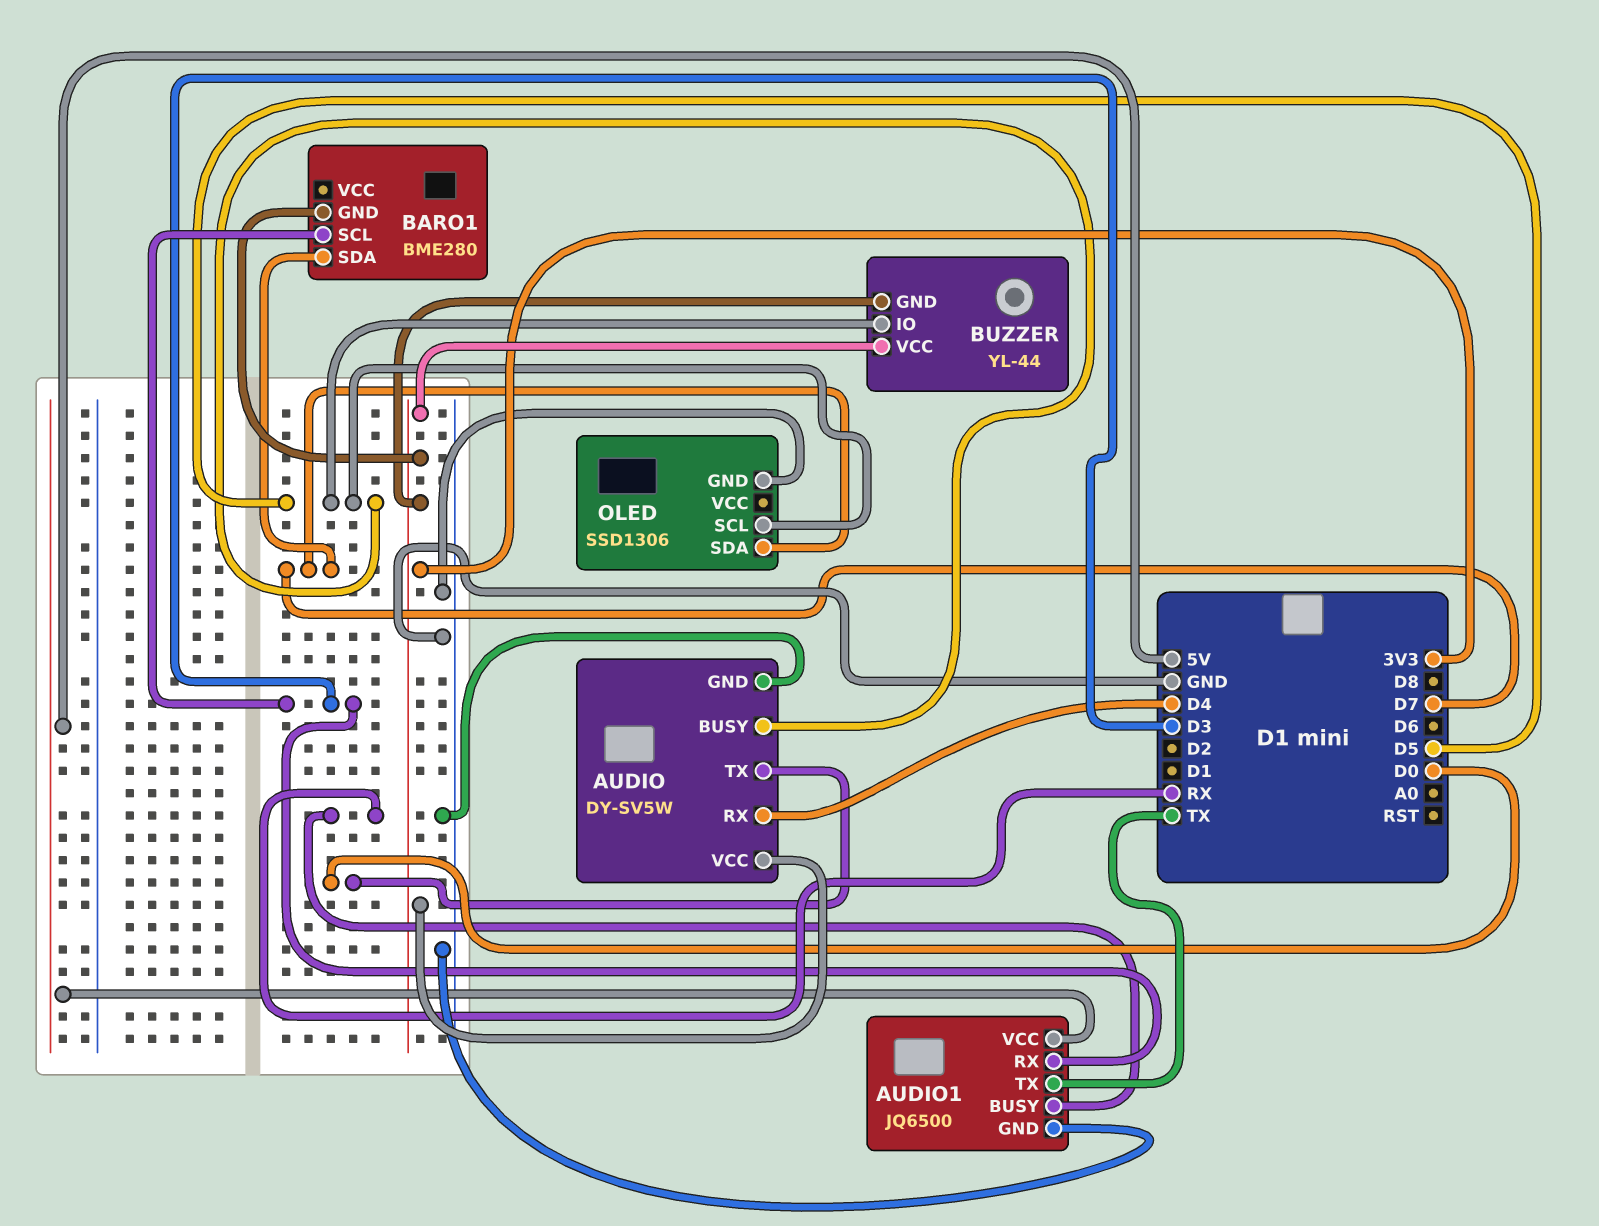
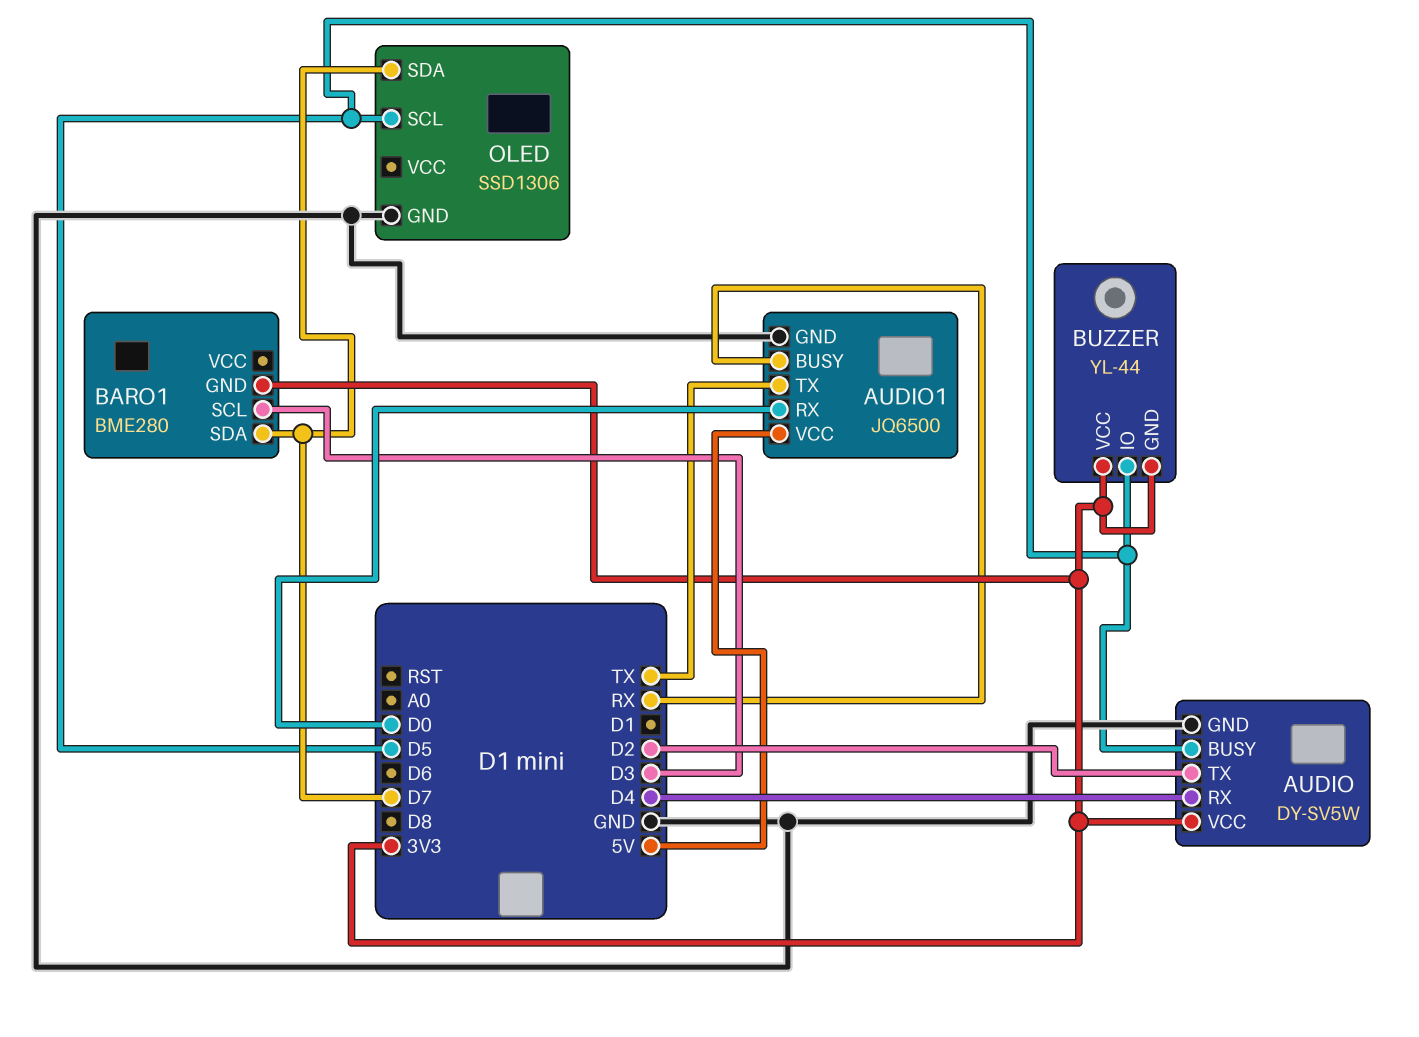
AUDIO pin TX: D0 -> D2
AUDIO1 pin RX: D3 -> D0

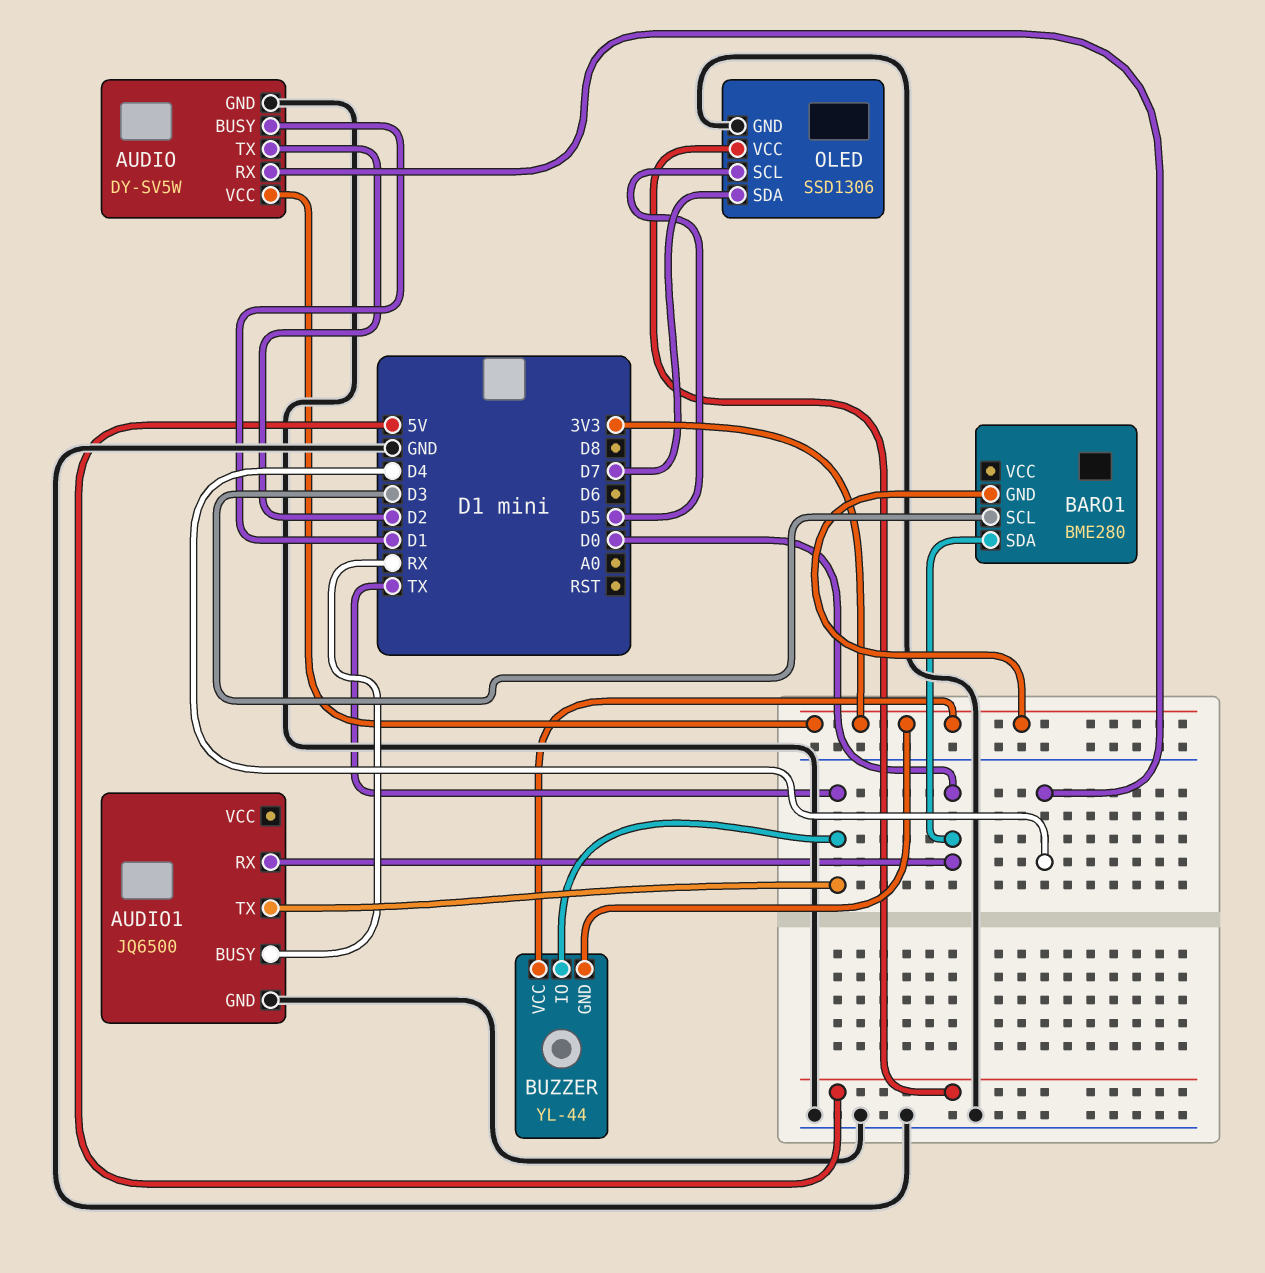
AUDIO pin BUSY: D5 -> D1
AUDIO1 pin VCC: 5V -> none
BARO1 pin SDA: D7 -> D0
BUZZER pin IO: D5 -> TX
OLED pin VCC: none -> 5V

